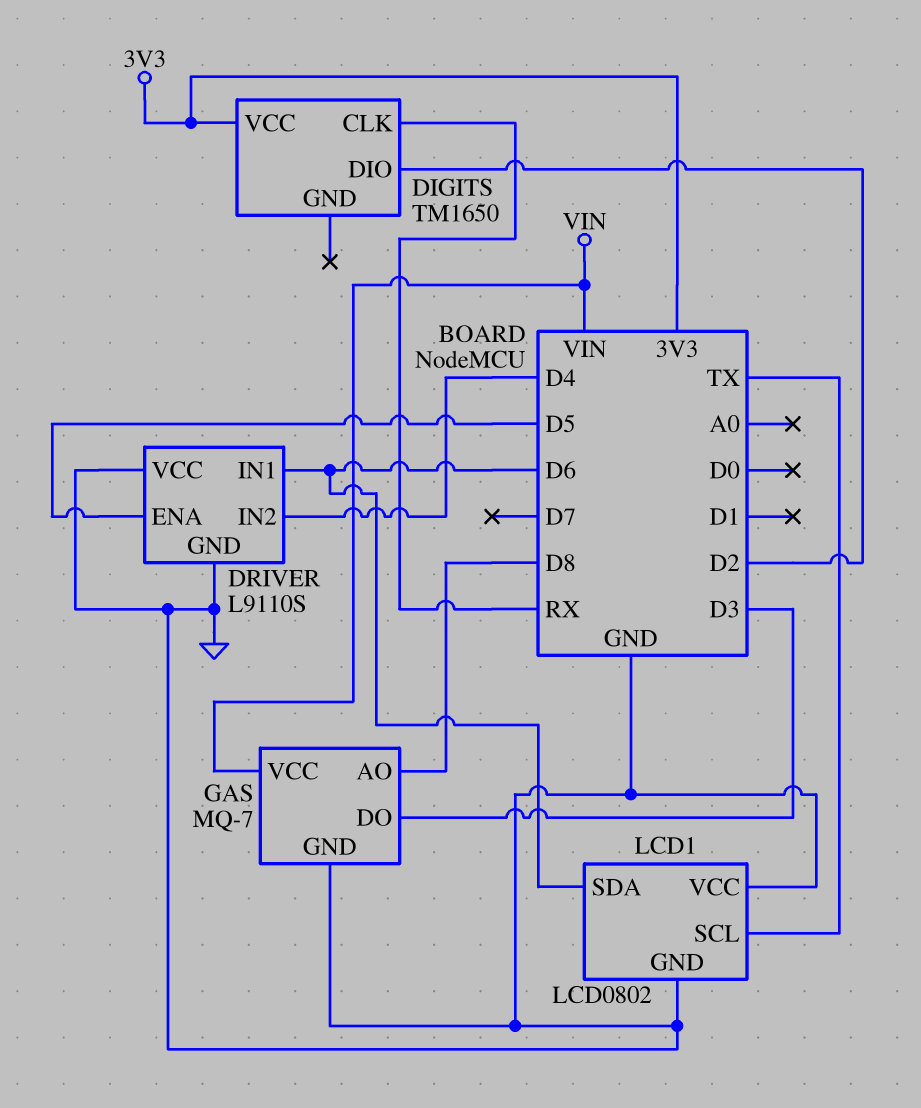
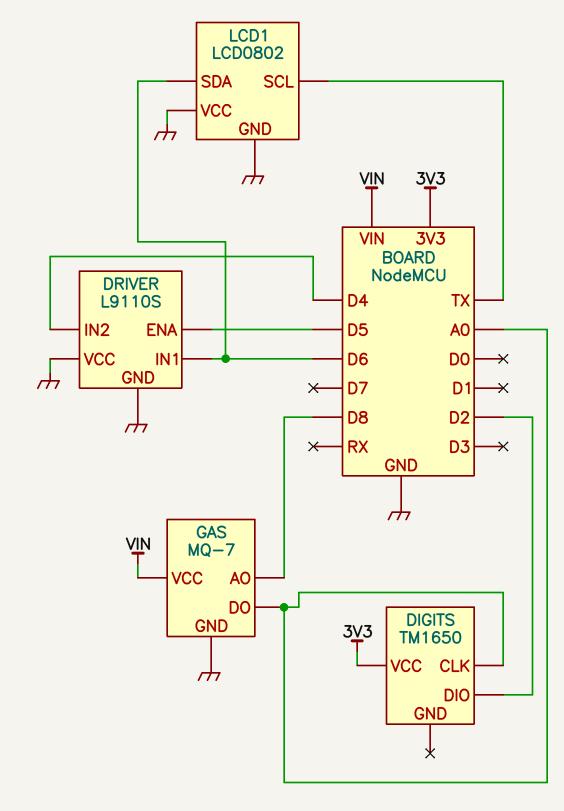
DIGITS pin CLK: RX -> A0
GAS pin DO: D3 -> A0

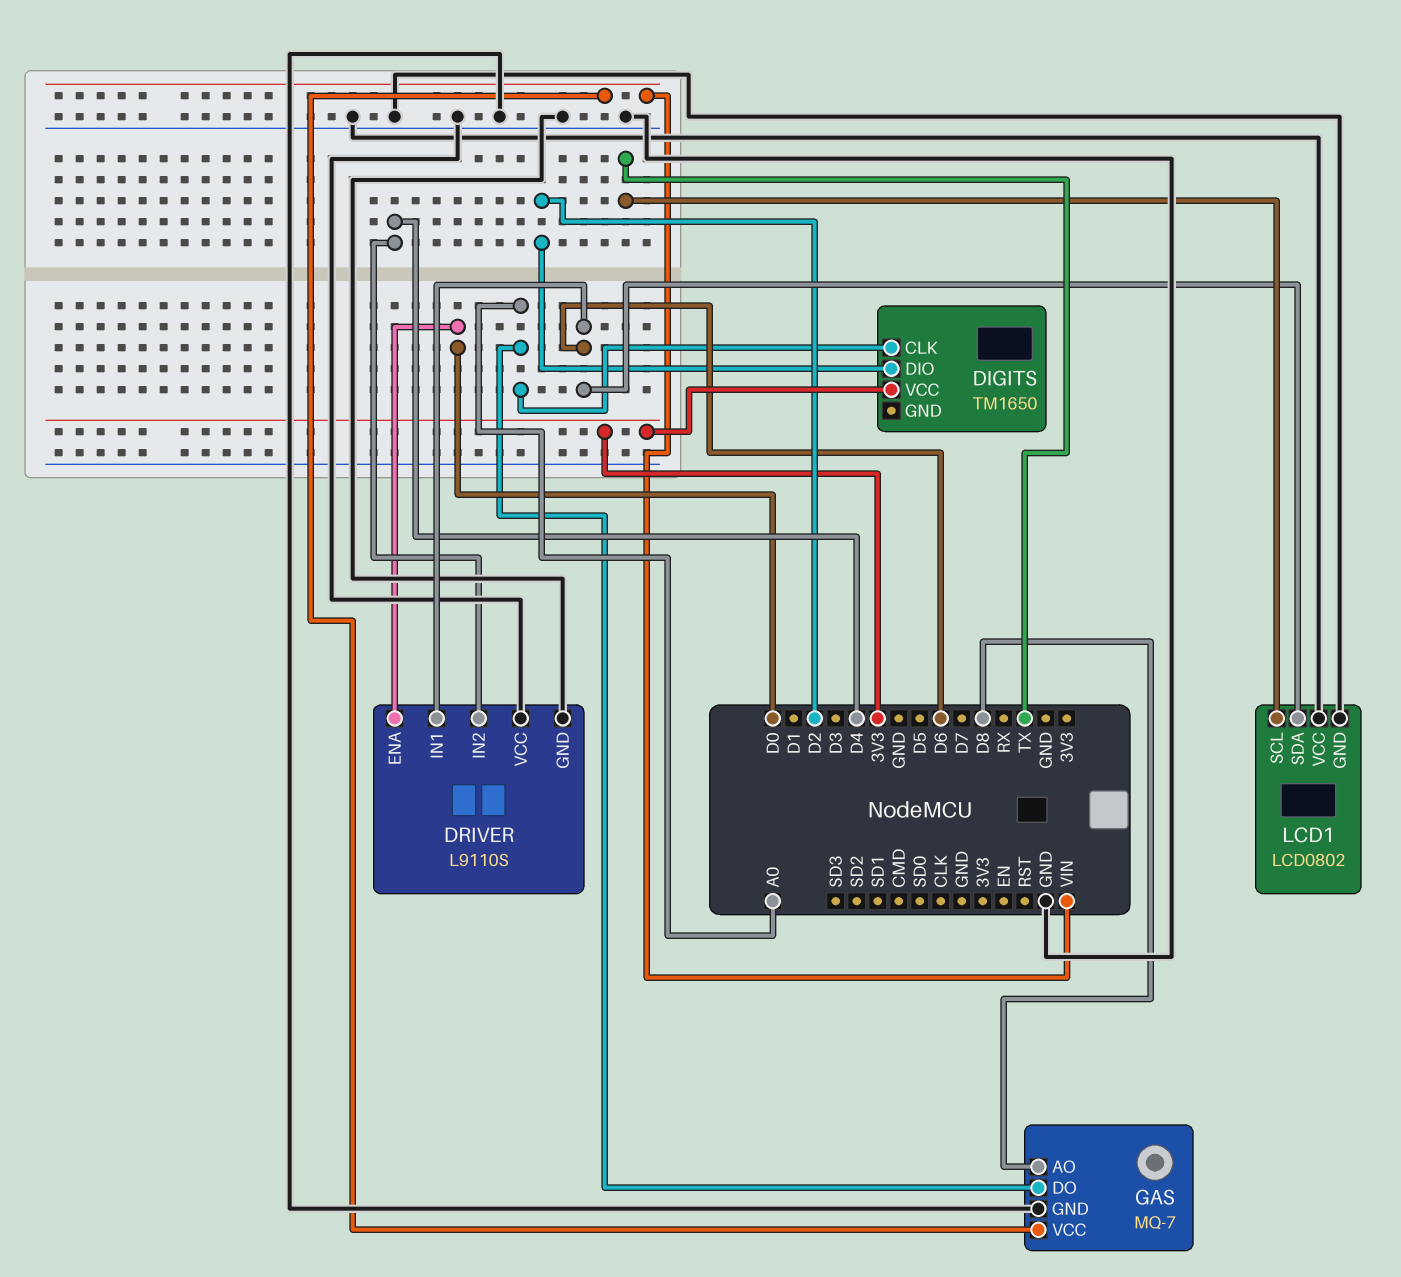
DRIVER pin ENA: D5 -> D0

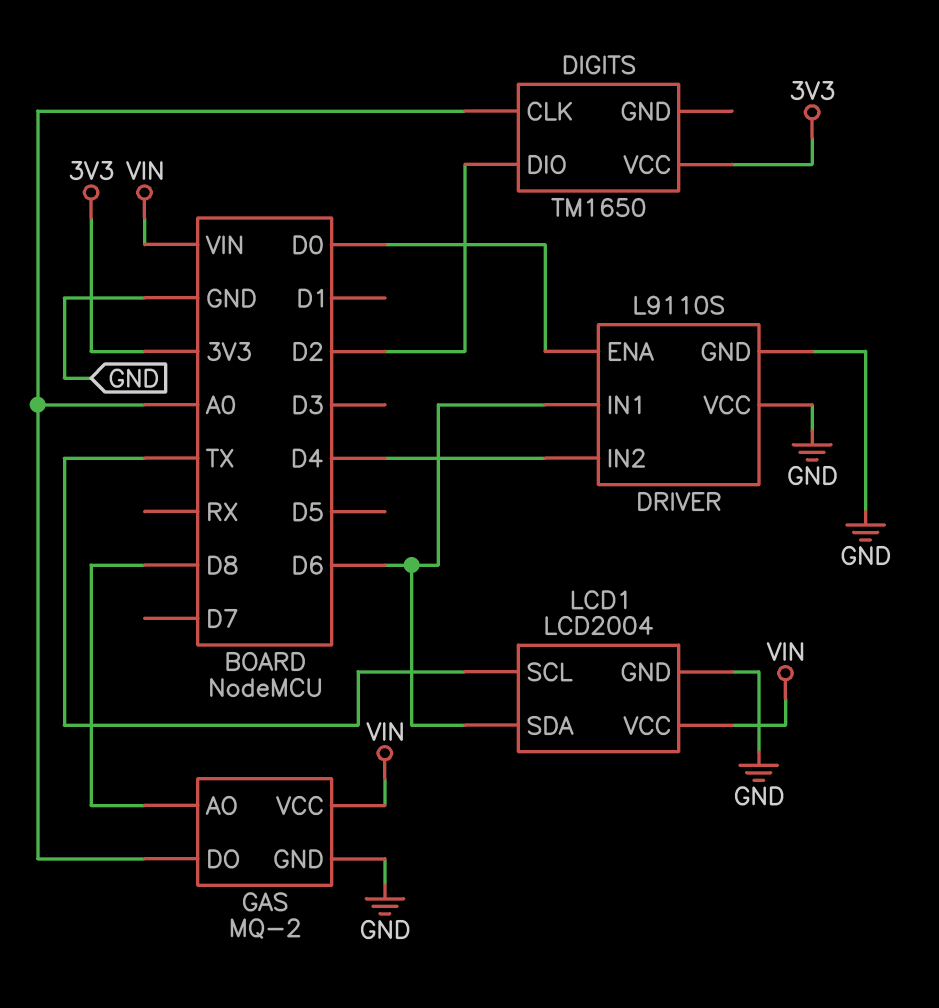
GAS: MQ-7 -> MQ-2
LCD1: LCD0802 -> LCD2004
LCD1 pin VCC: GND -> VIN

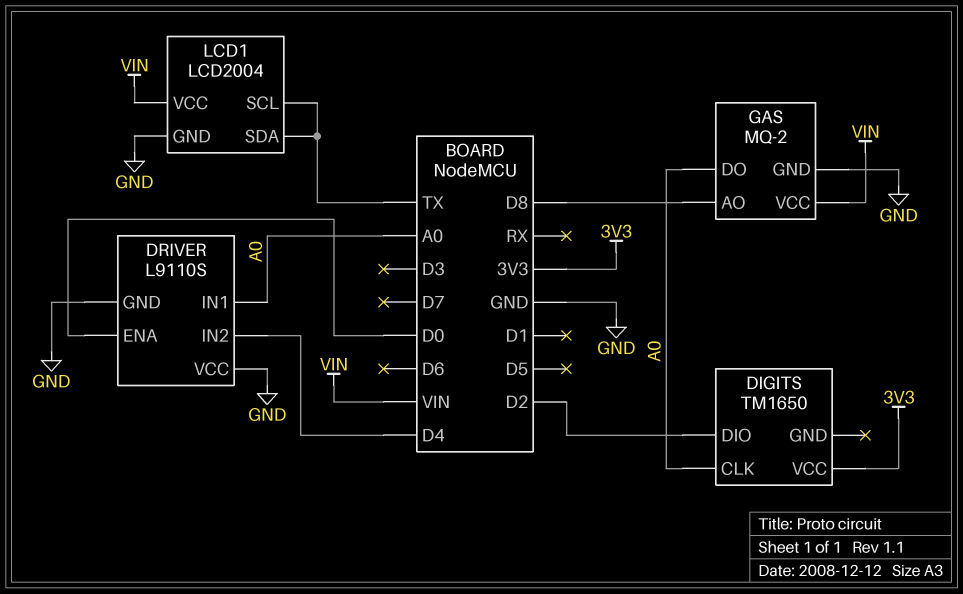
DRIVER pin IN1: D6 -> A0
LCD1 pin SDA: D6 -> TX

